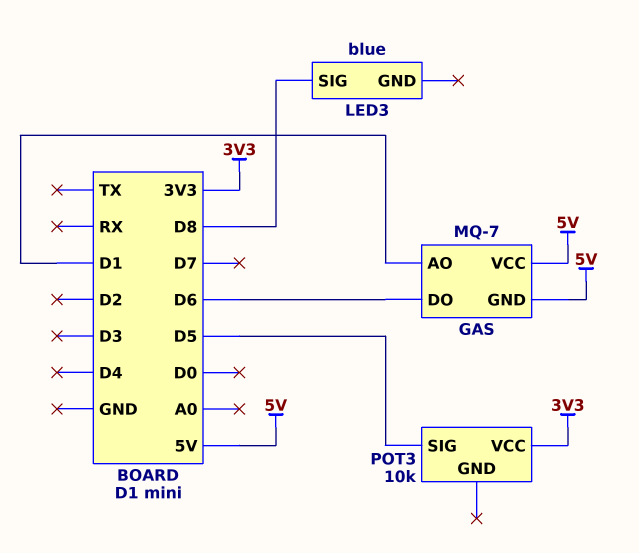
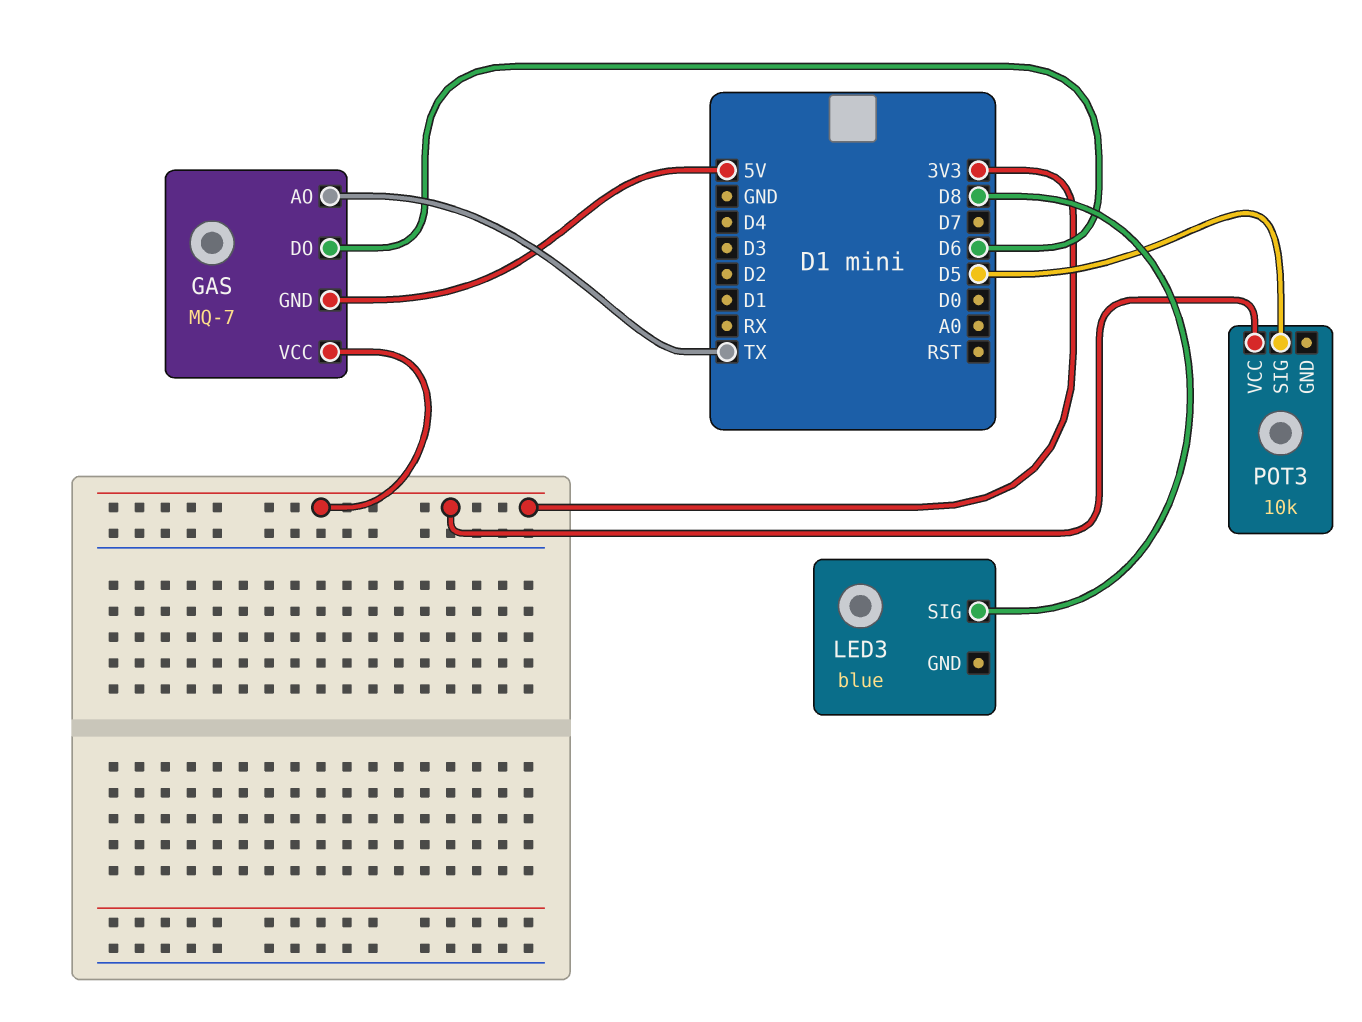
GAS pin AO: D1 -> TX
GAS pin VCC: 5V -> 3V3

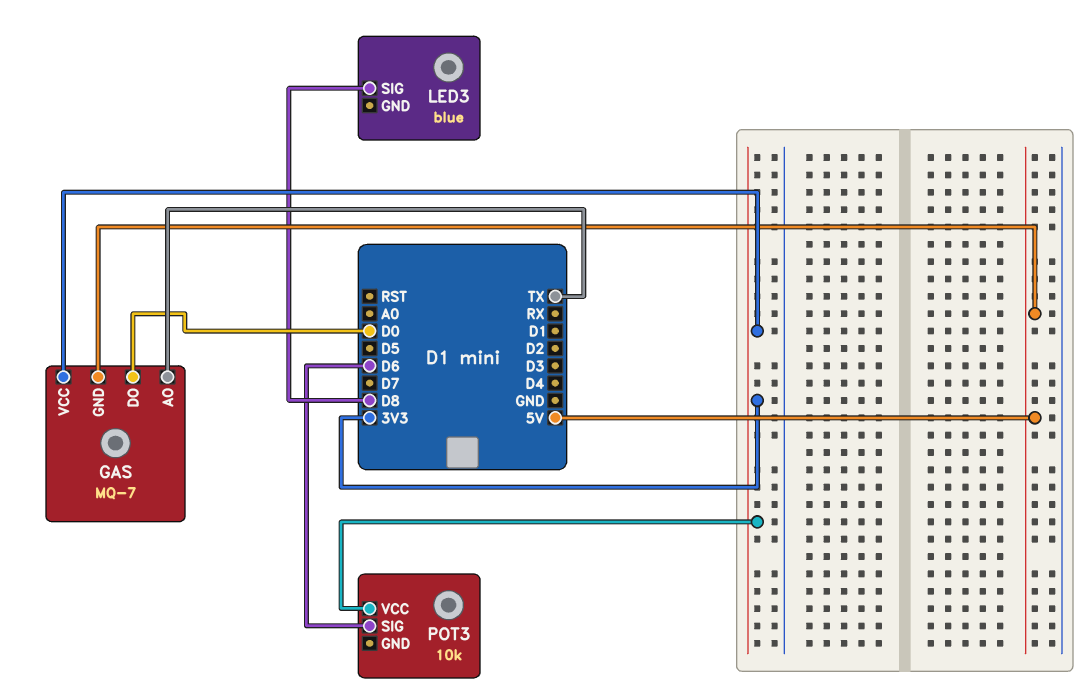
GAS pin DO: D6 -> D0
POT3 pin SIG: D5 -> D6

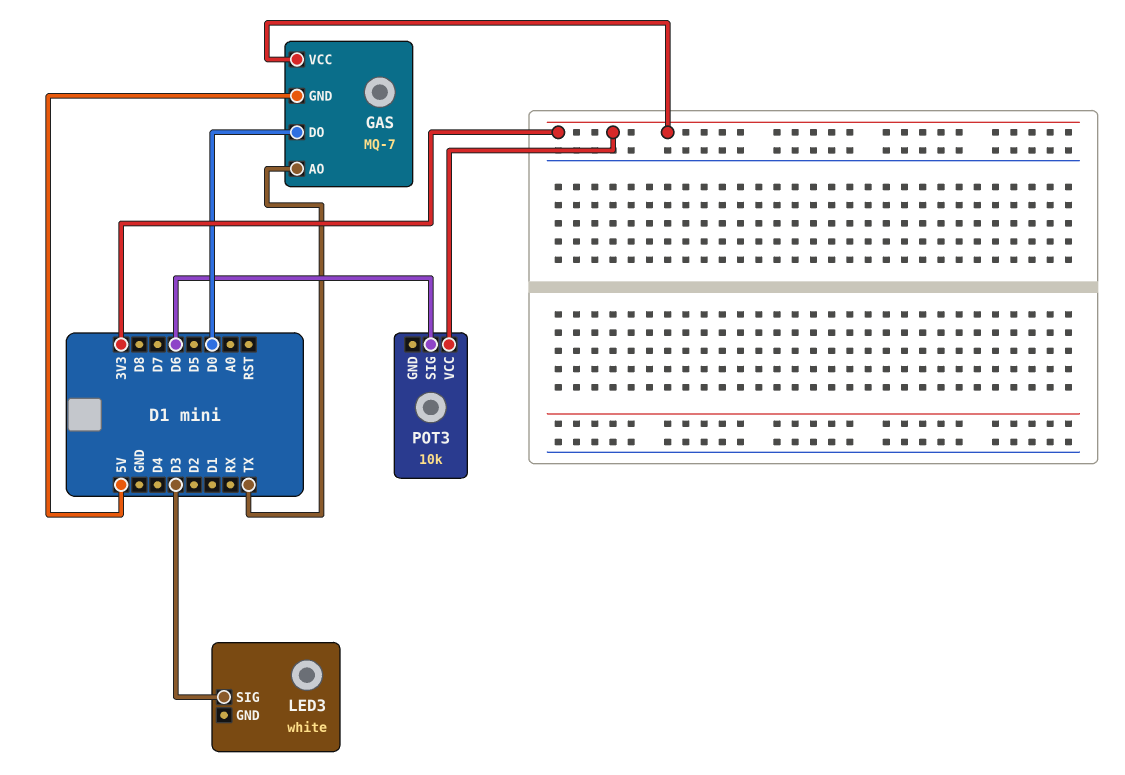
LED3: blue -> white
LED3 pin SIG: D8 -> D3

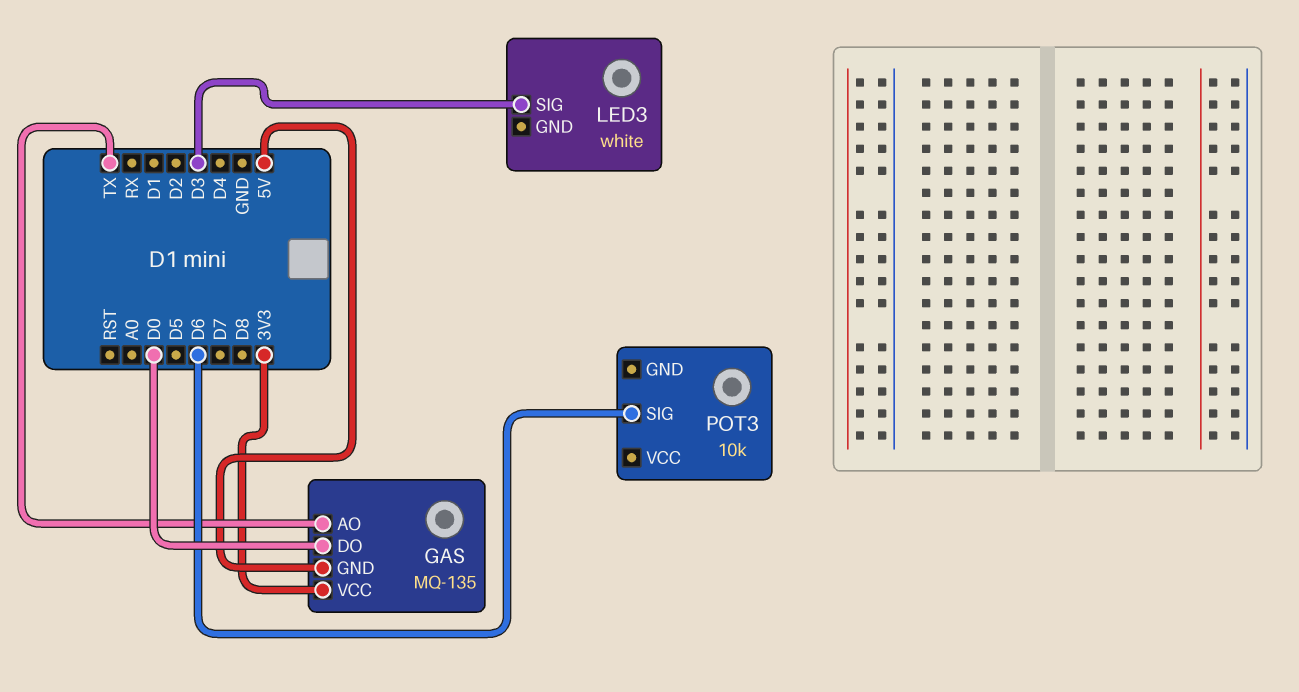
GAS: MQ-7 -> MQ-135
POT3 pin VCC: 3V3 -> none

